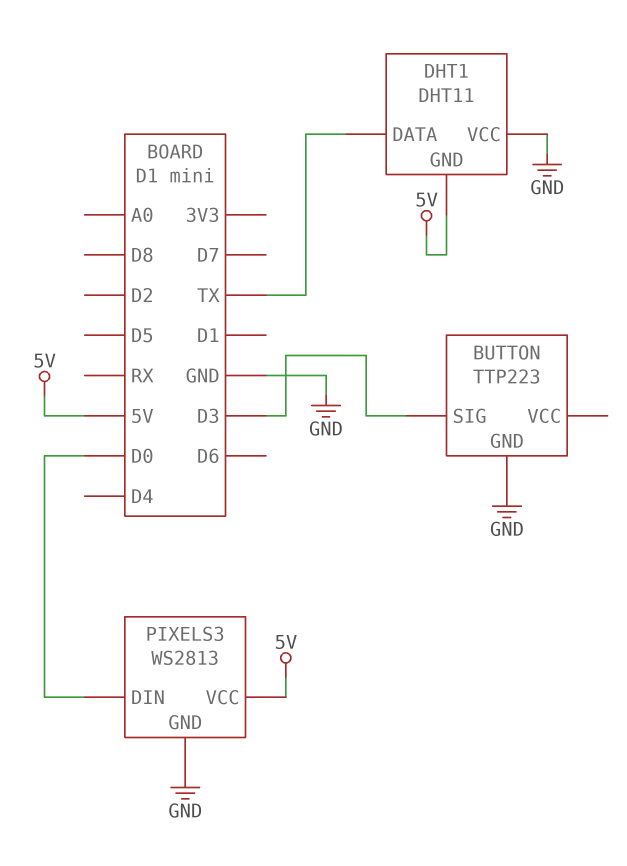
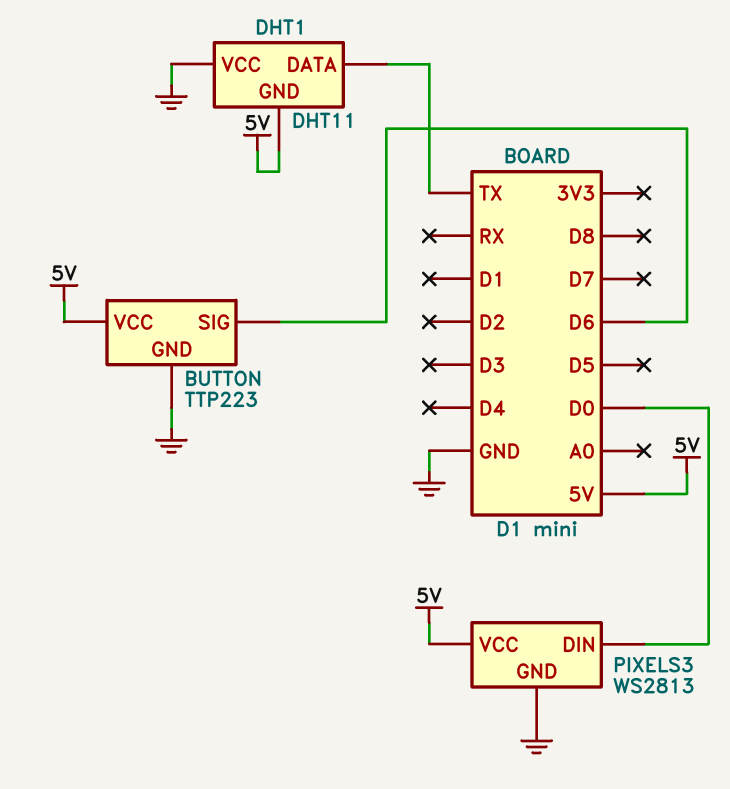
BUTTON pin SIG: D3 -> D6
BUTTON pin VCC: none -> 5V

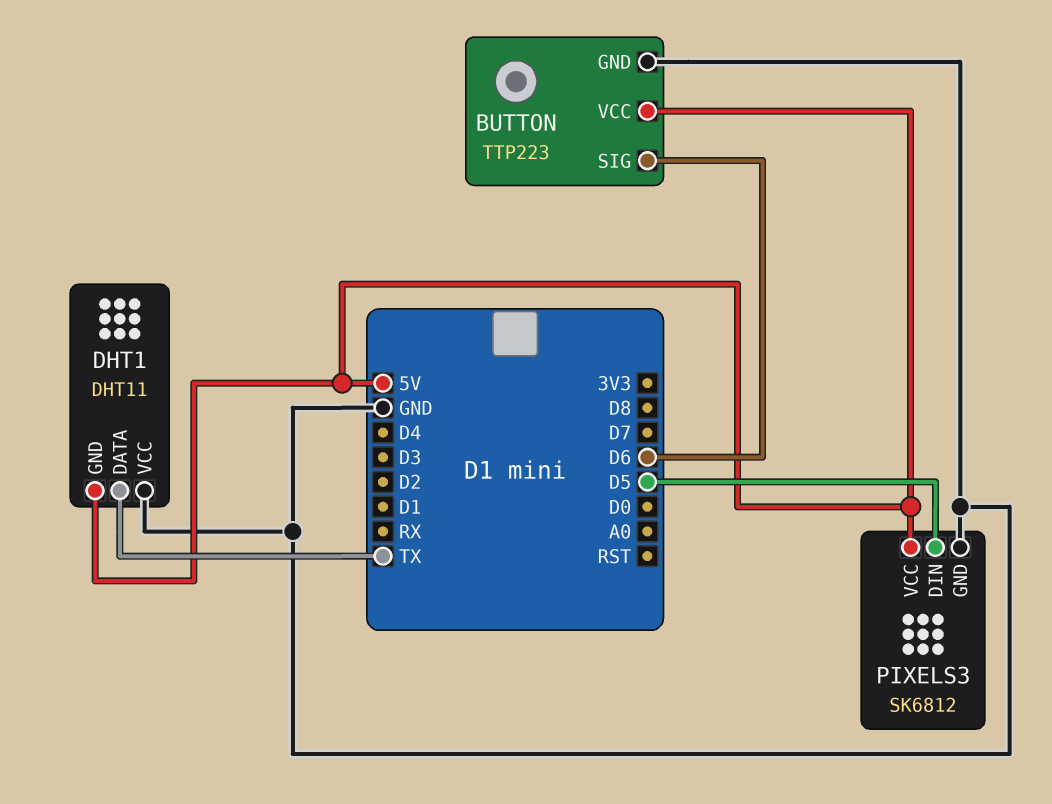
PIXELS3: WS2813 -> SK6812
PIXELS3 pin DIN: D0 -> D5

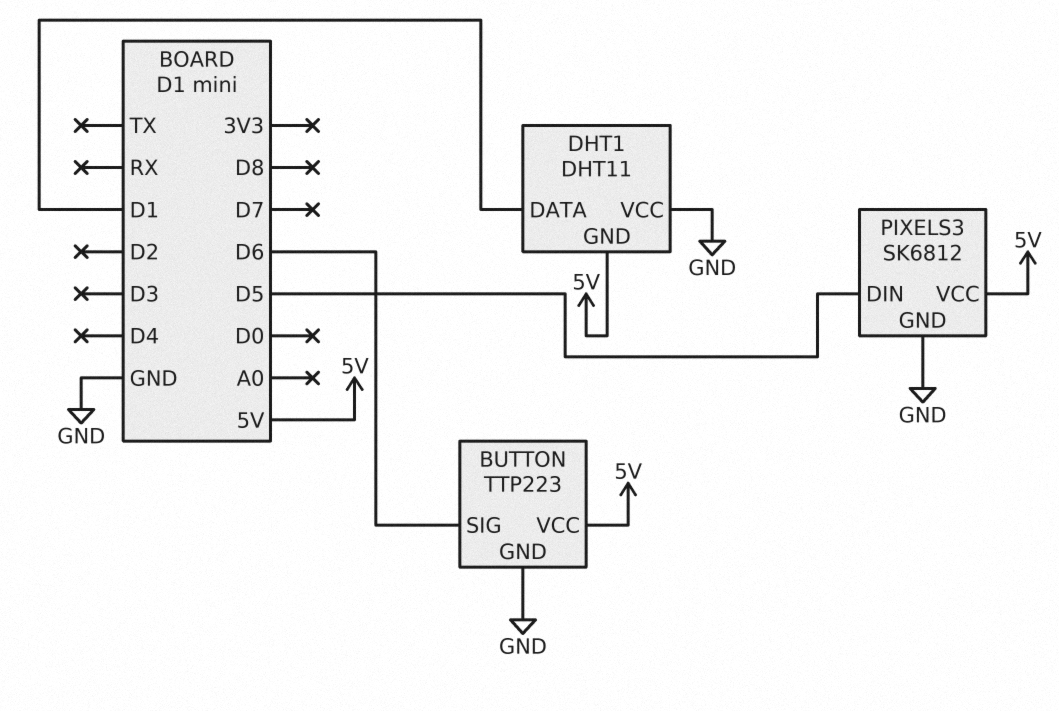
DHT1 pin DATA: TX -> D1

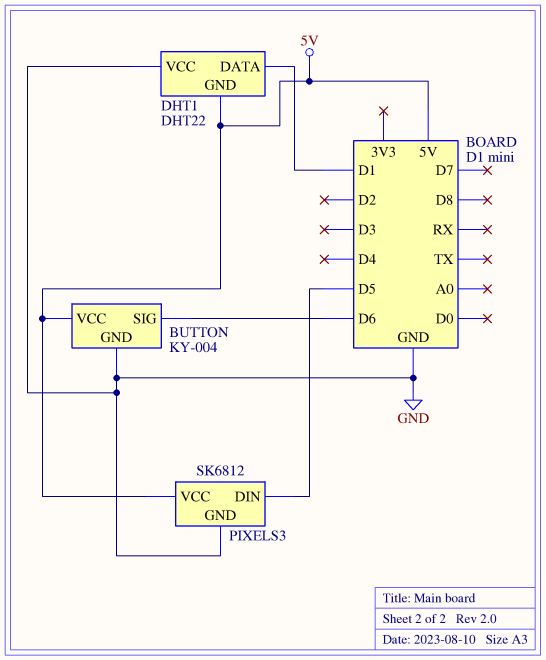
BUTTON: TTP223 -> KY-004
DHT1: DHT11 -> DHT22

